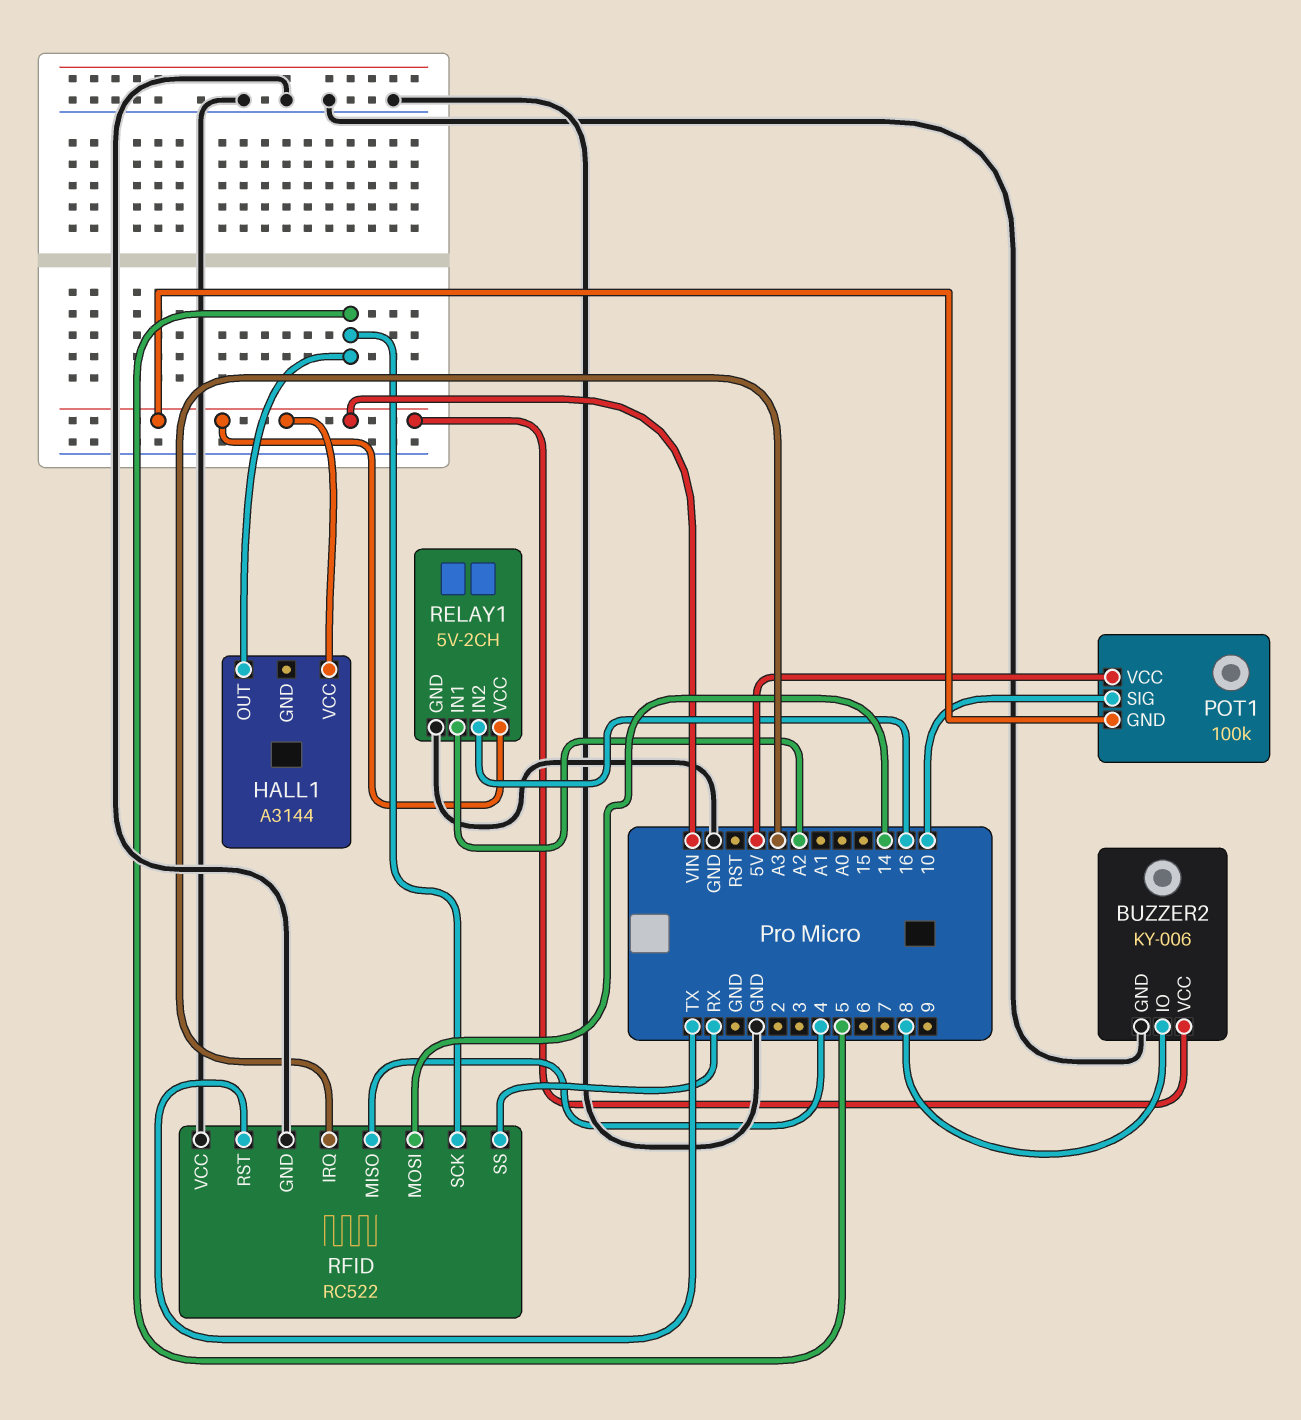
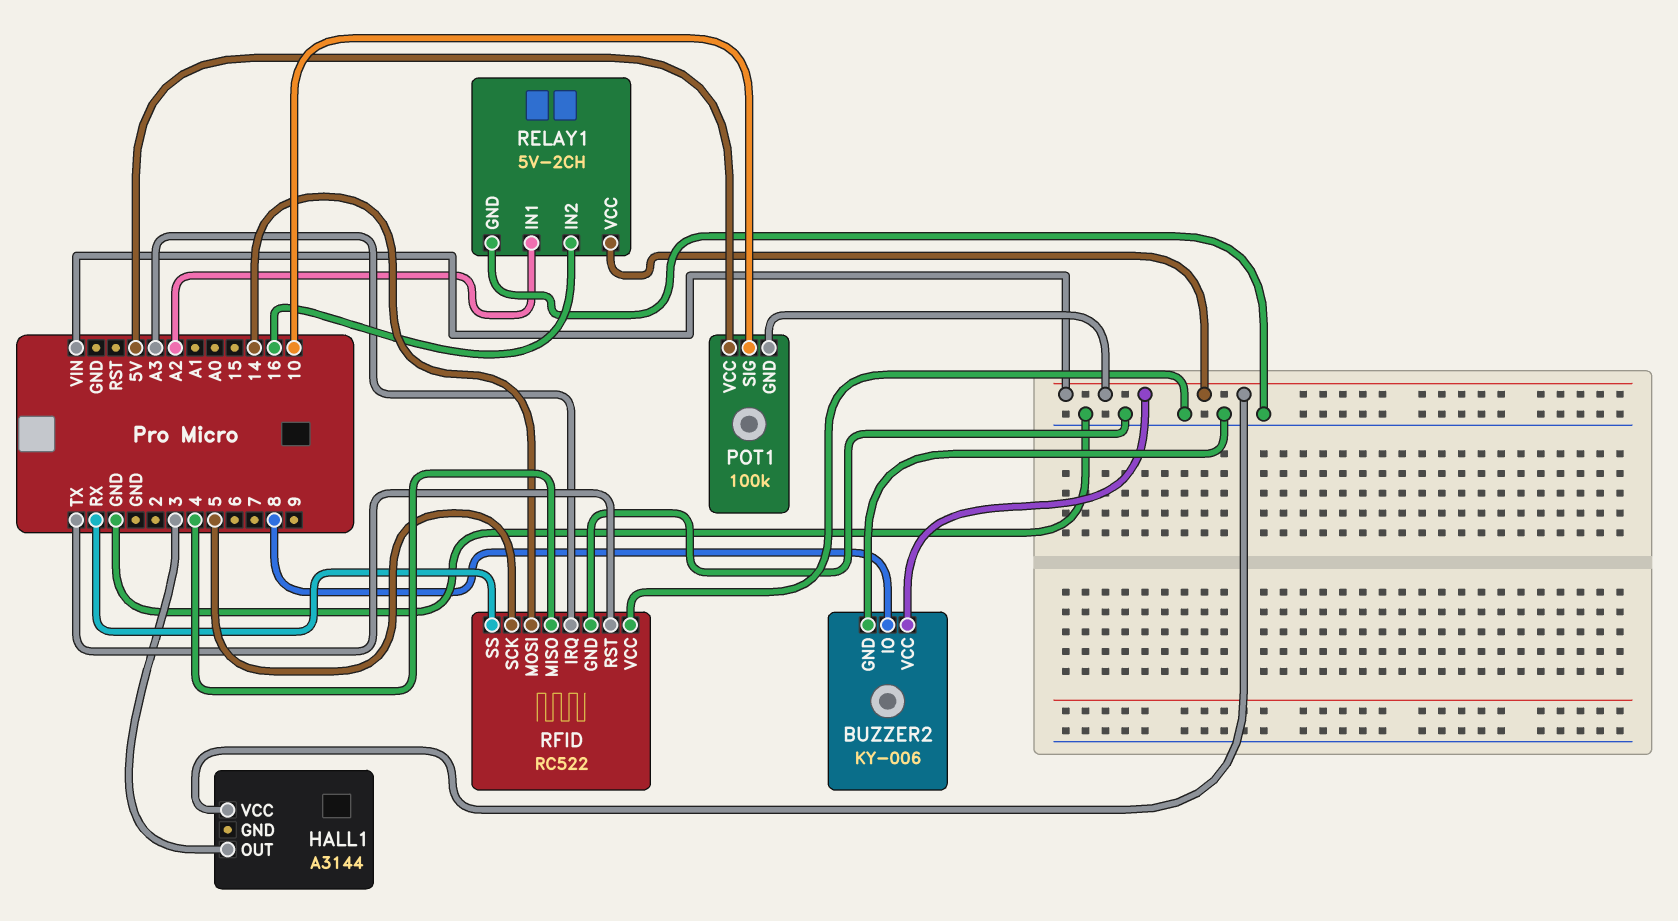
HALL1 pin OUT: 5 -> 3

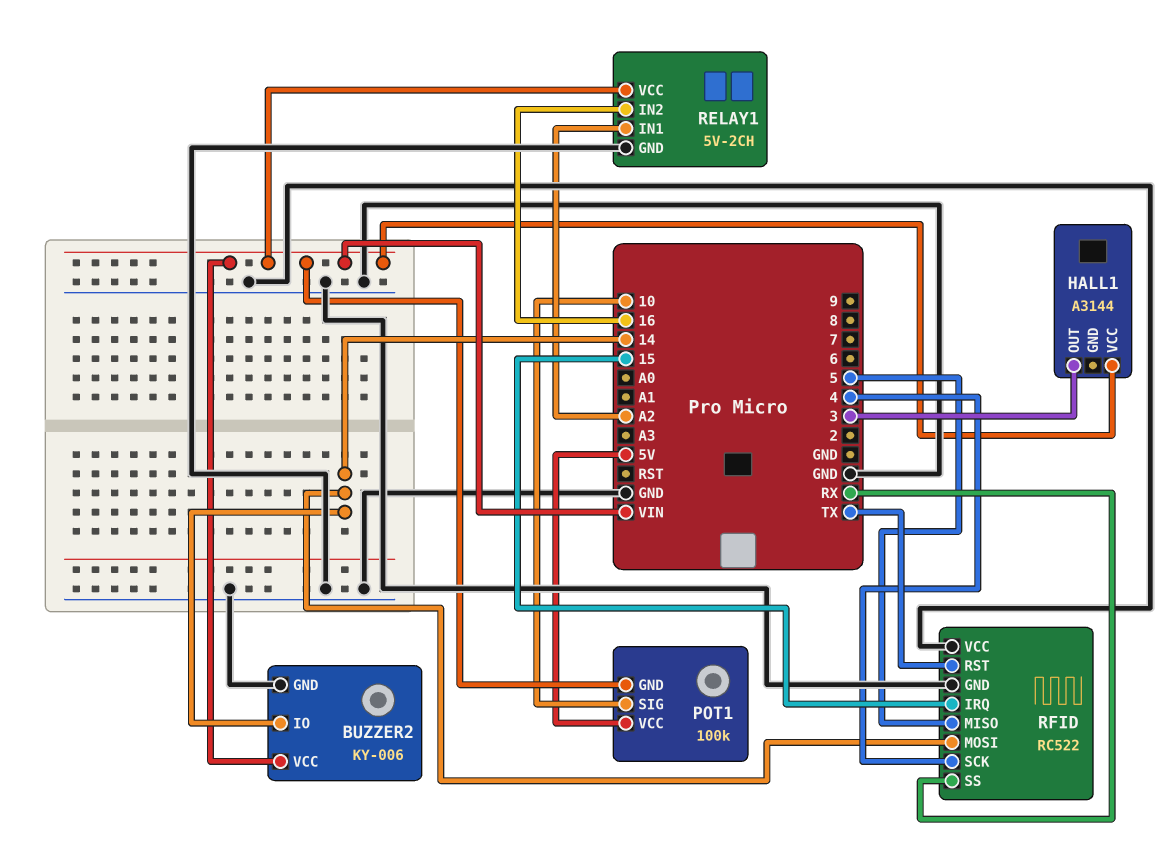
BUZZER2 pin IO: 8 -> 14
RFID pin IRQ: A3 -> 15
RFID pin MISO: 4 -> 5
RFID pin SCK: 5 -> 4

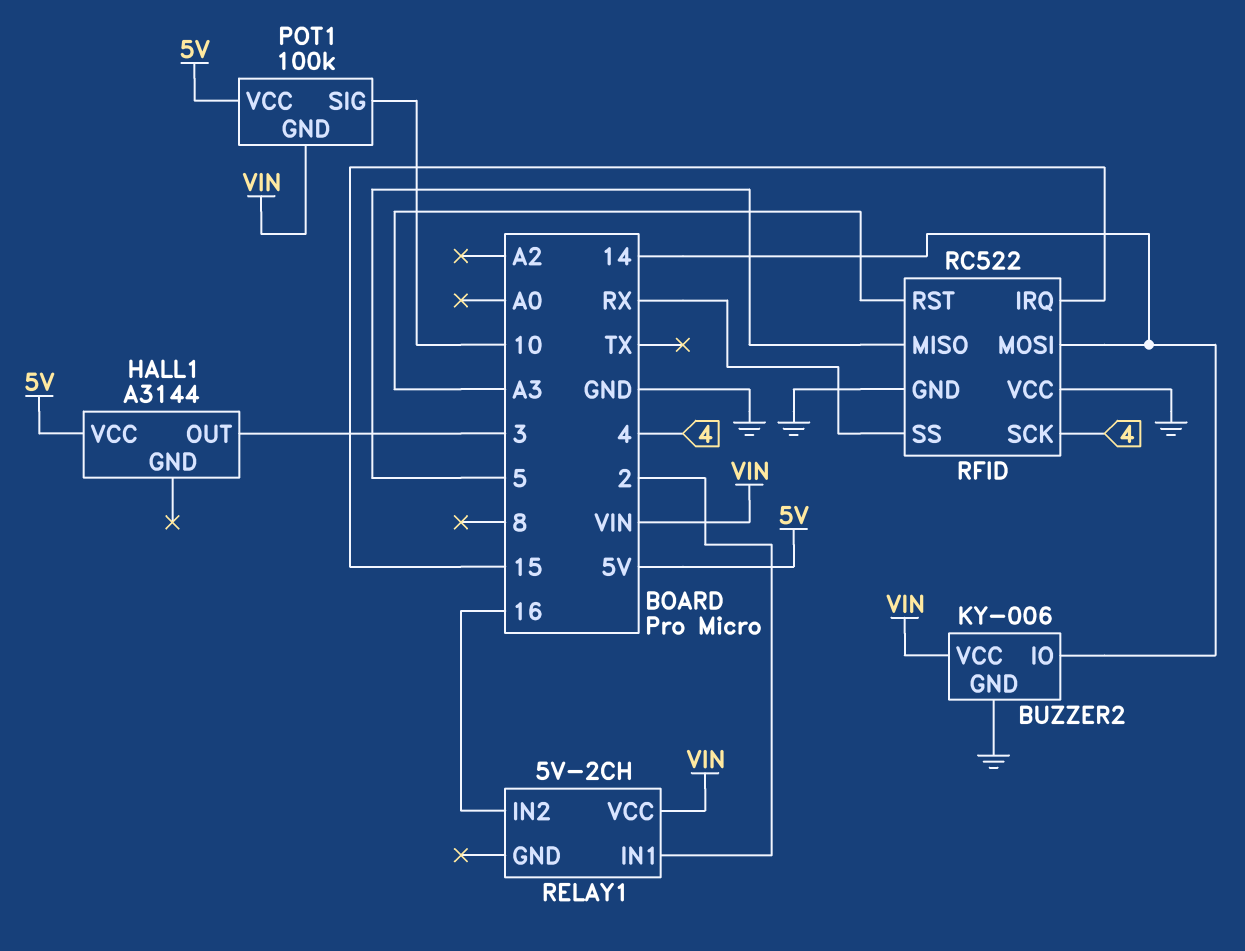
HALL1 pin VCC: VIN -> 5V
RELAY1 pin GND: GND -> none
RELAY1 pin IN1: A2 -> 2
RFID pin RST: TX -> A3

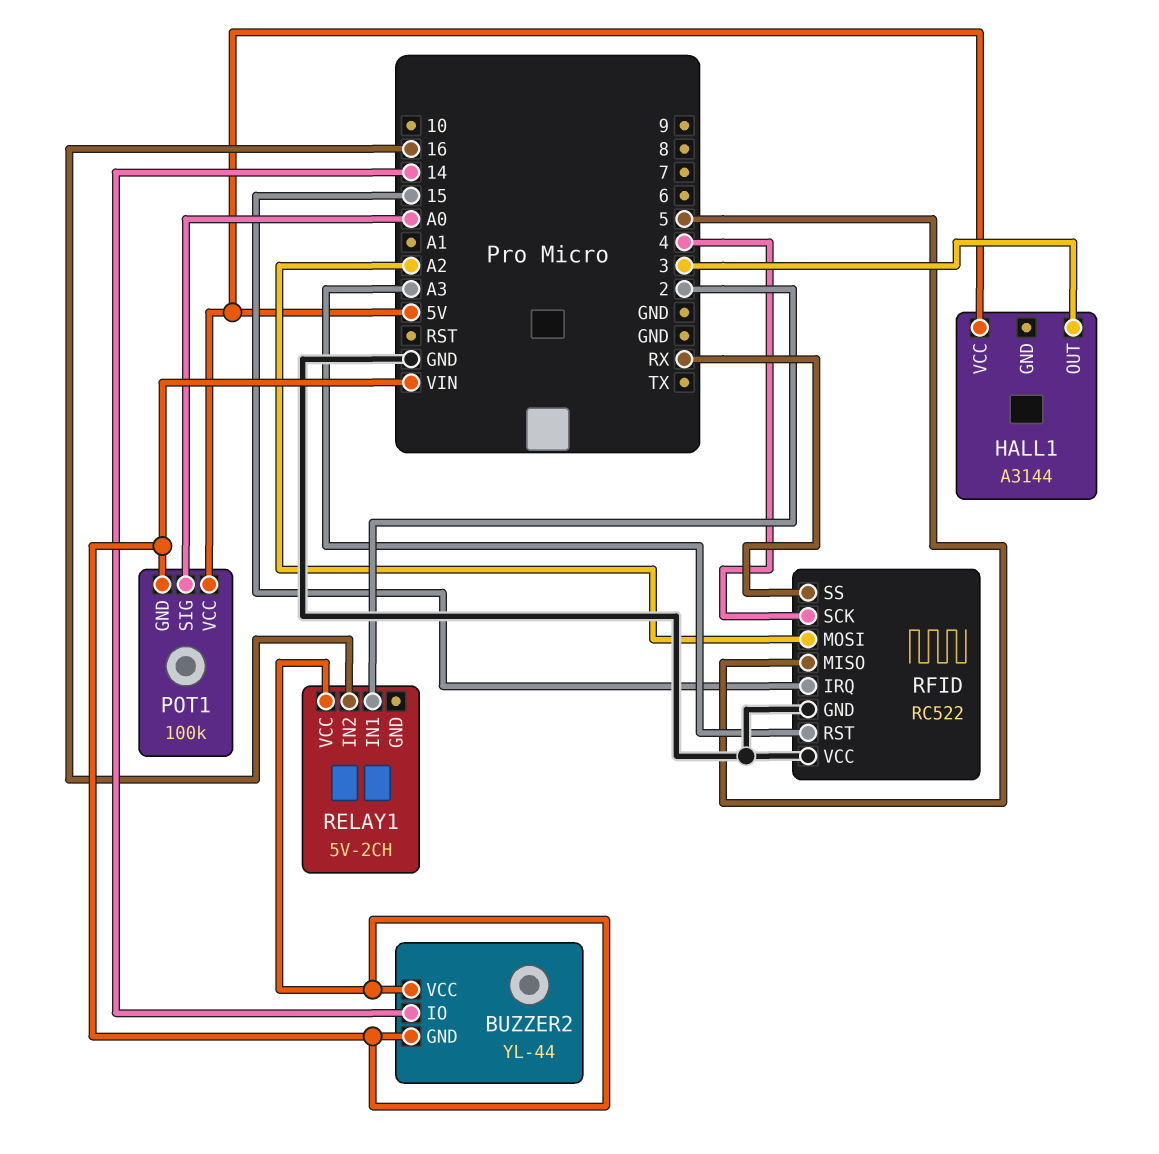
BUZZER2: KY-006 -> YL-44
BUZZER2 pin GND: GND -> VIN
POT1 pin SIG: 10 -> A0
RFID pin MOSI: 14 -> A2

